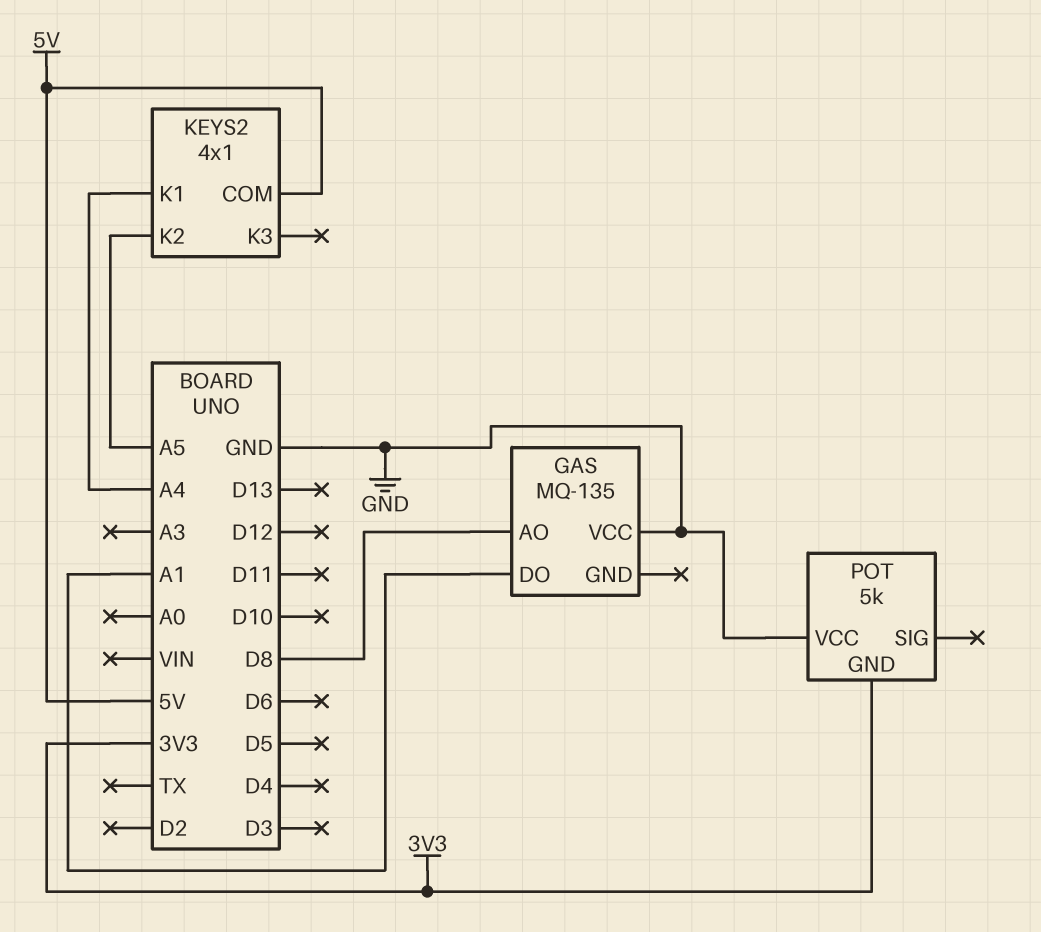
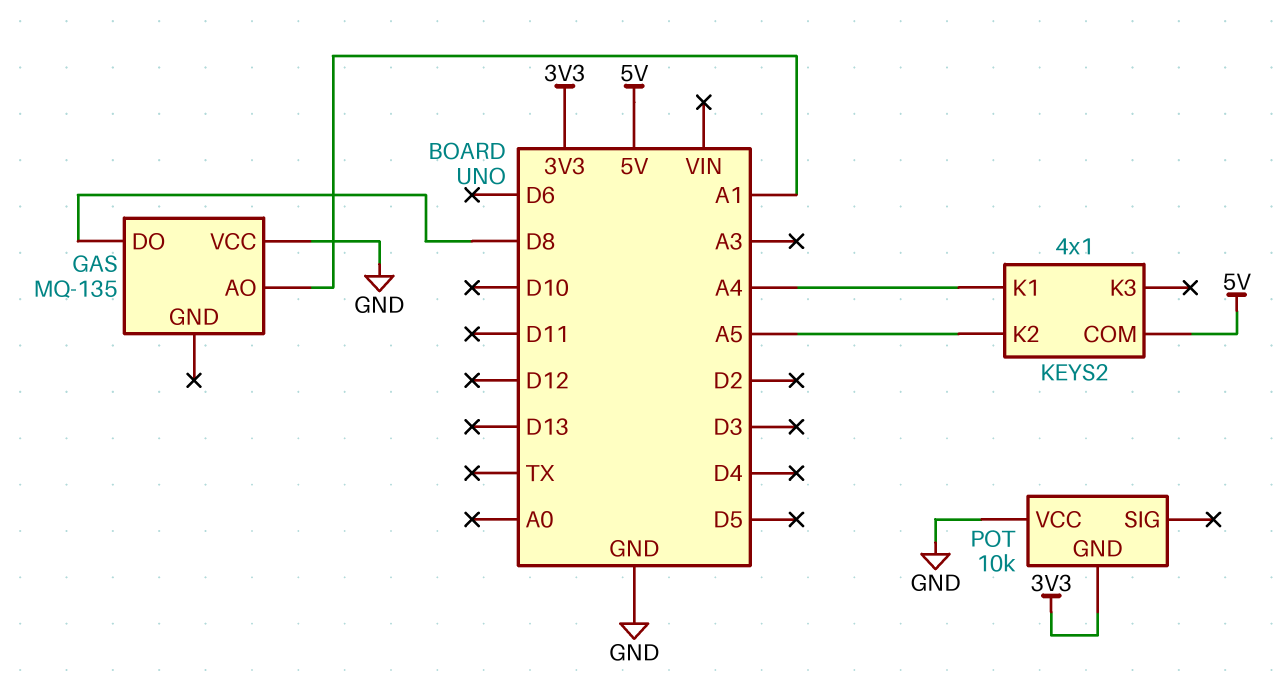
GAS pin AO: D8 -> A1
GAS pin DO: A1 -> D8
POT: 5k -> 10k

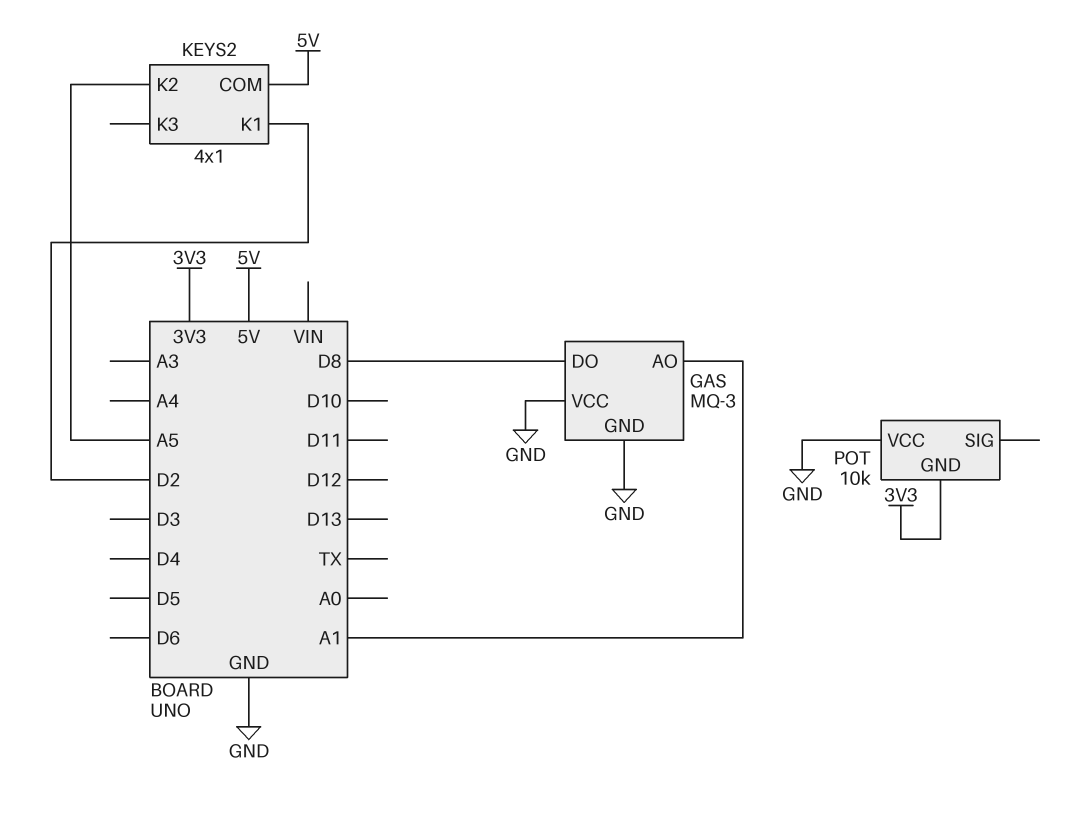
GAS: MQ-135 -> MQ-3
GAS pin GND: none -> GND
KEYS2 pin K1: A4 -> D2

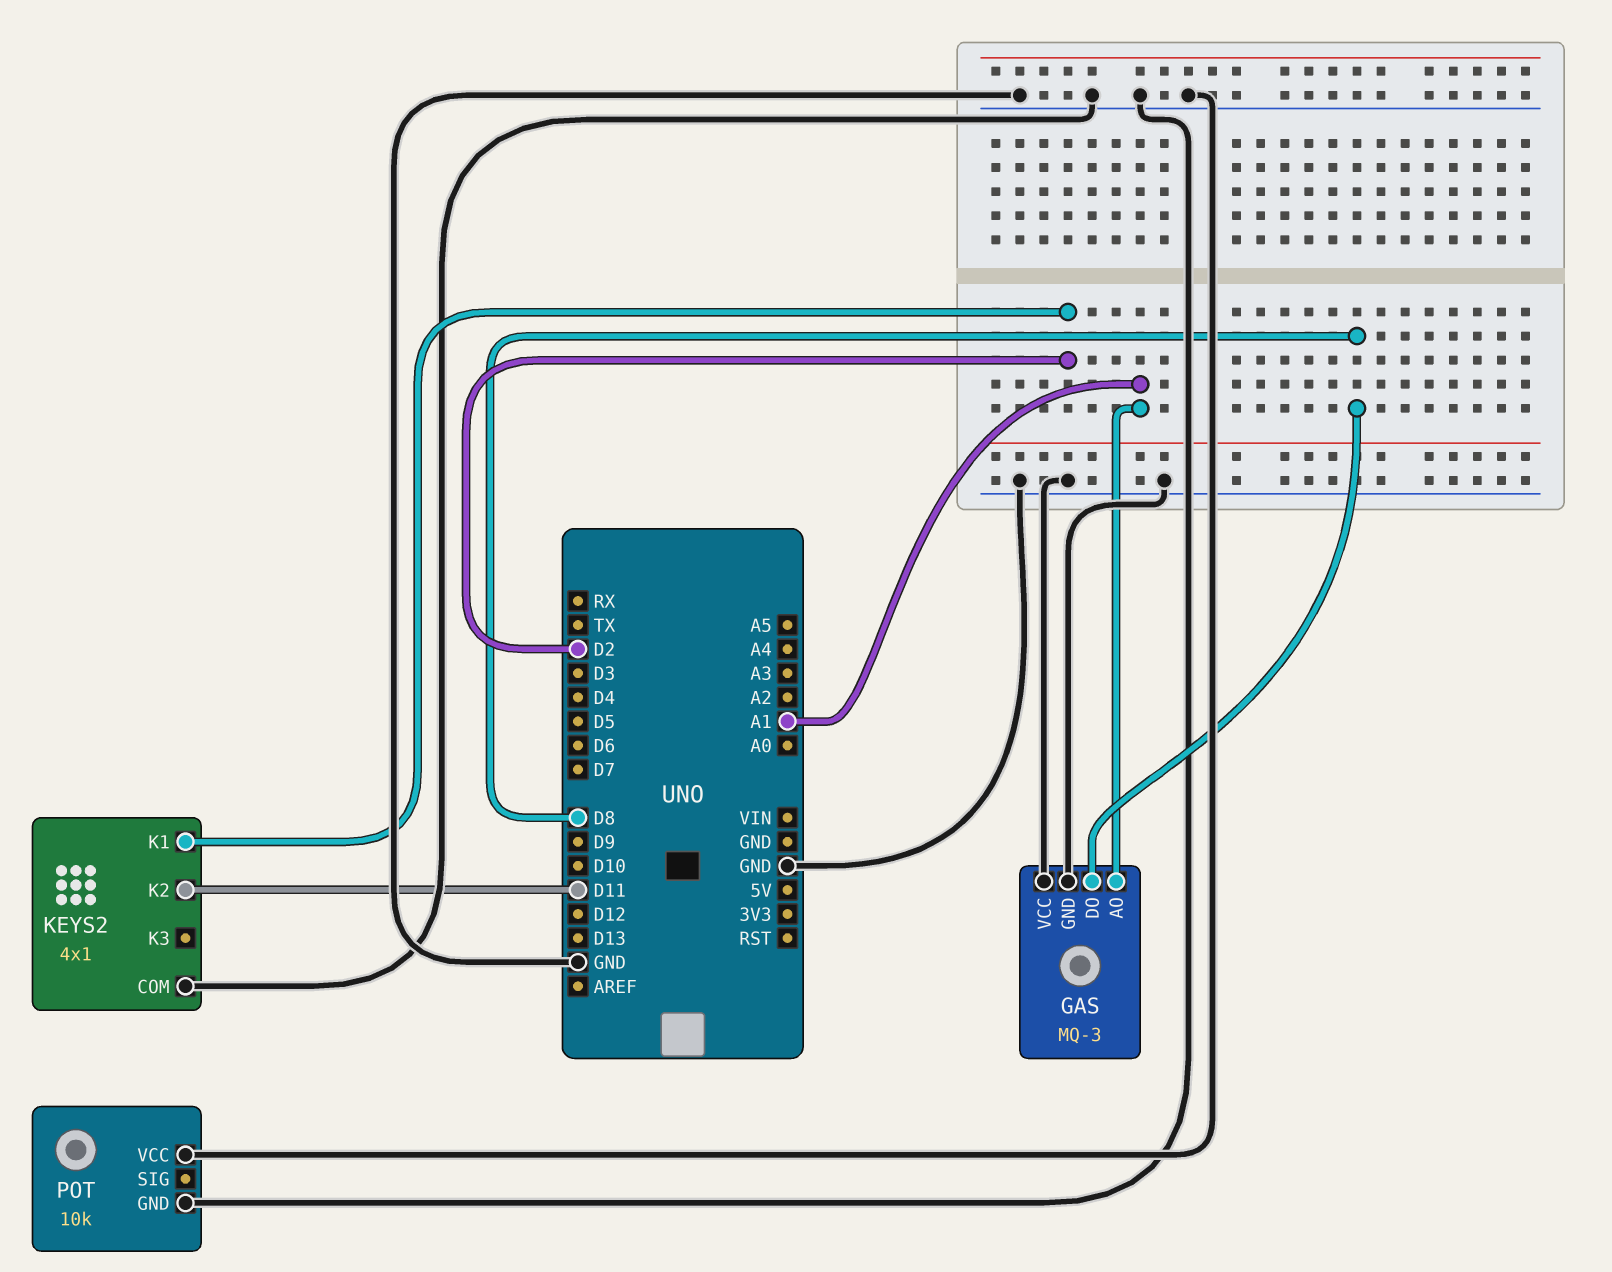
KEYS2 pin COM: 5V -> GND
KEYS2 pin K2: A5 -> D11
POT pin GND: 3V3 -> GND

